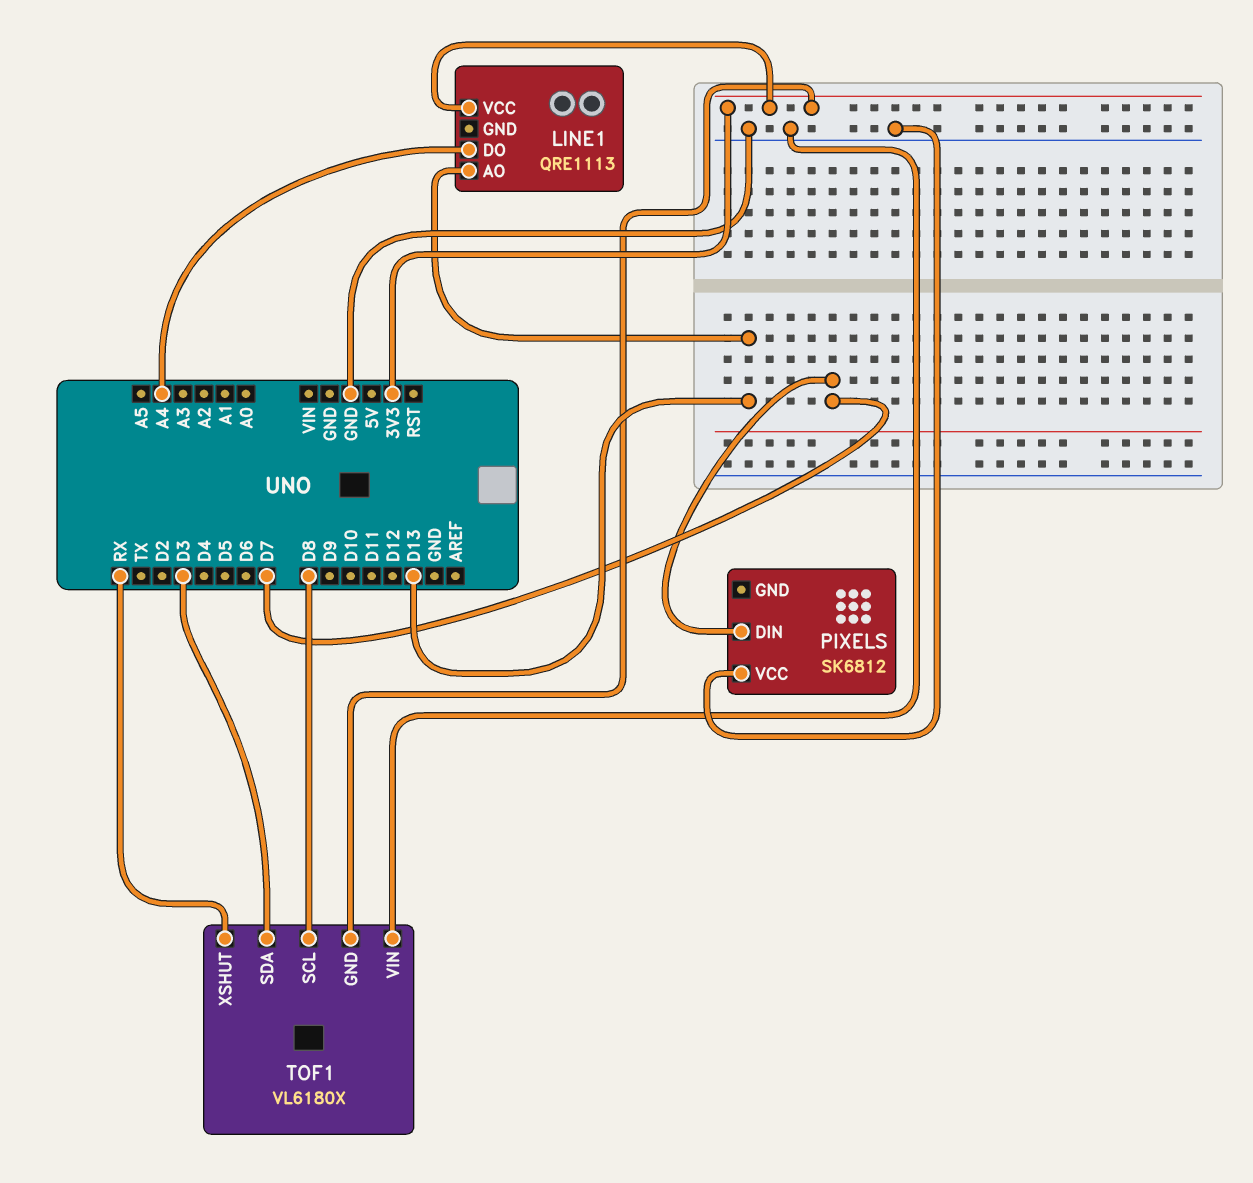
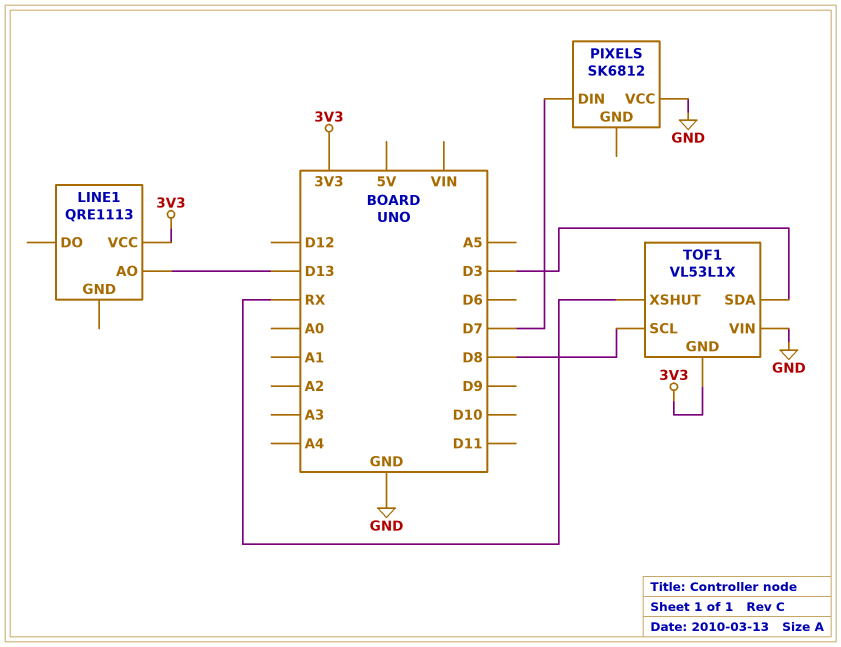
LINE1 pin DO: A4 -> none
TOF1: VL6180X -> VL53L1X

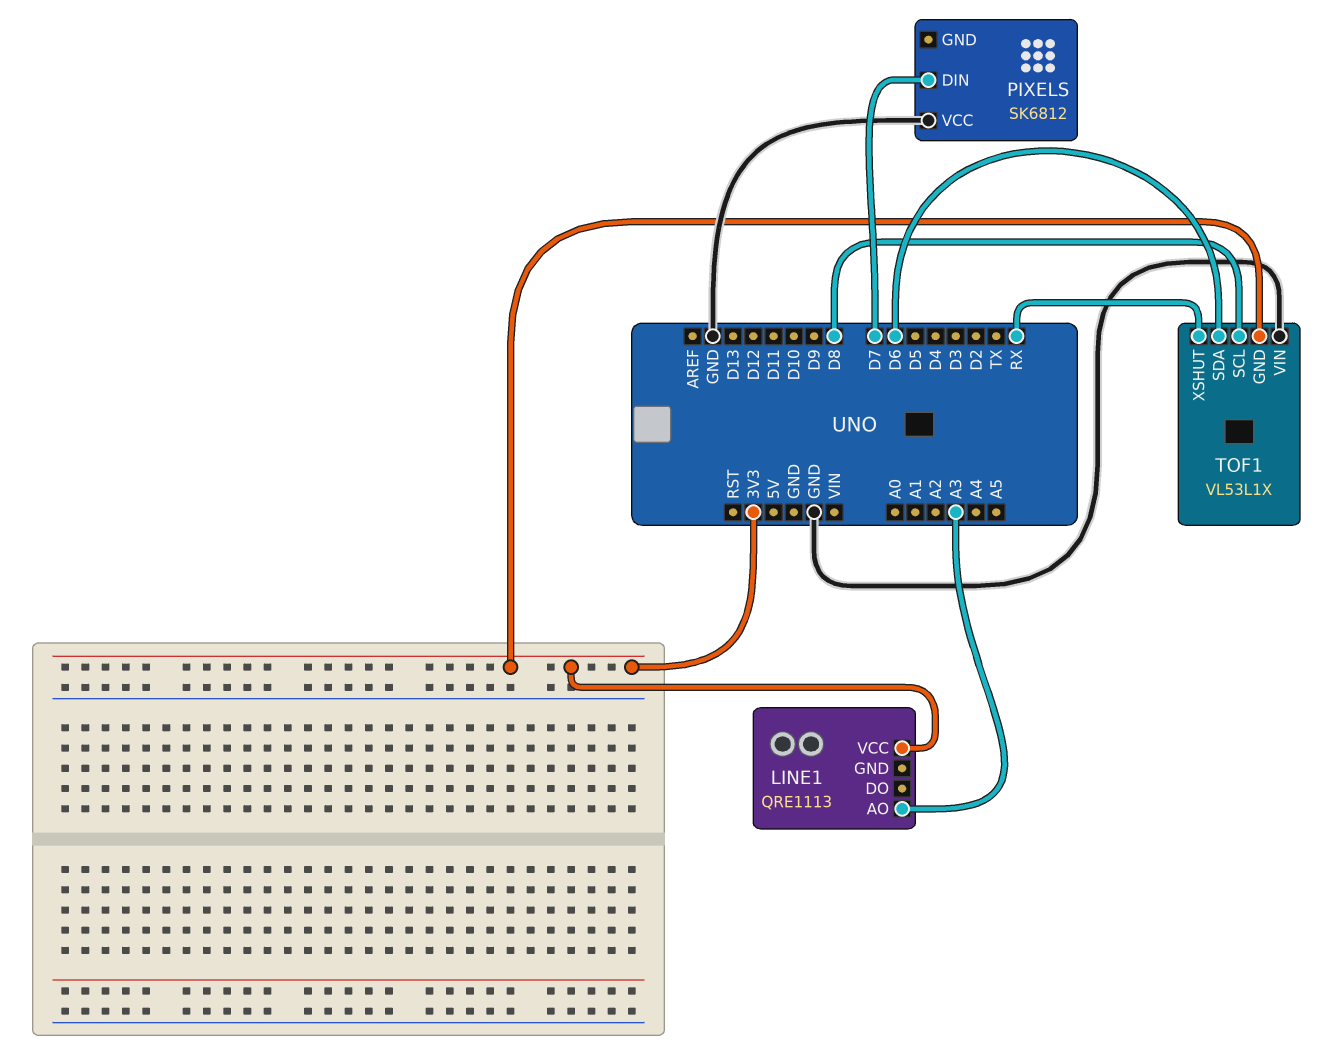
LINE1 pin AO: D13 -> A3
TOF1 pin SDA: D3 -> D6

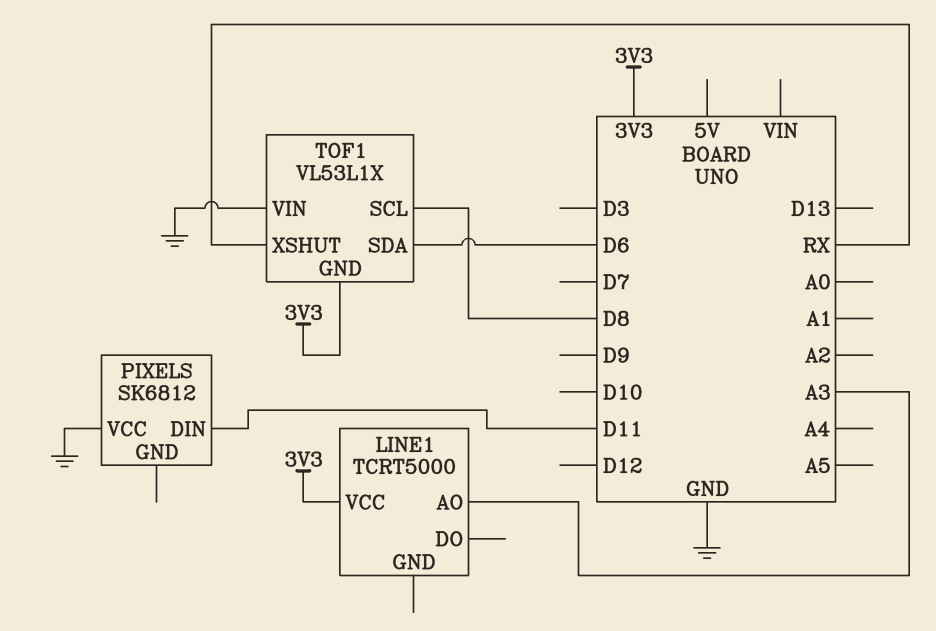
LINE1: QRE1113 -> TCRT5000
PIXELS pin DIN: D7 -> D11

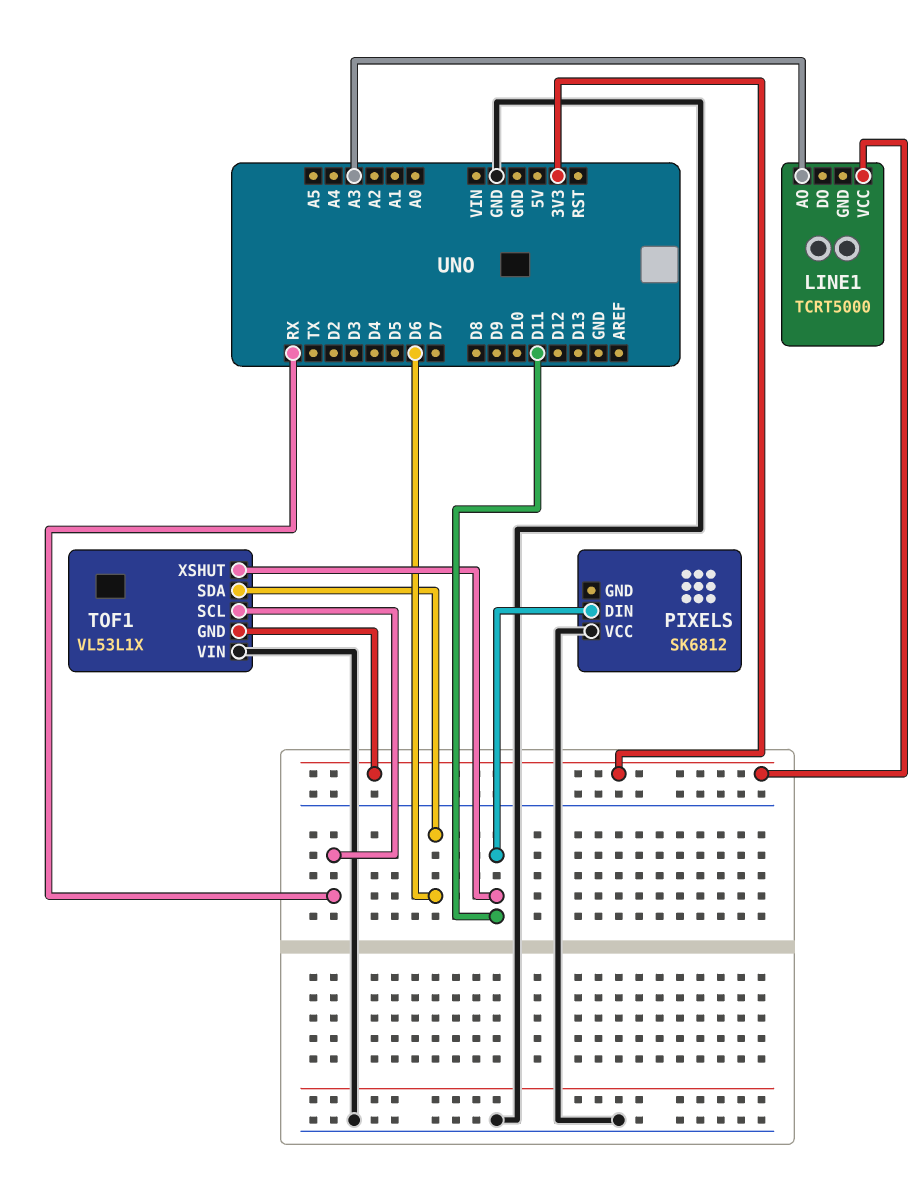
TOF1 pin SCL: D8 -> RX
TOF1 pin XSHUT: RX -> D11

